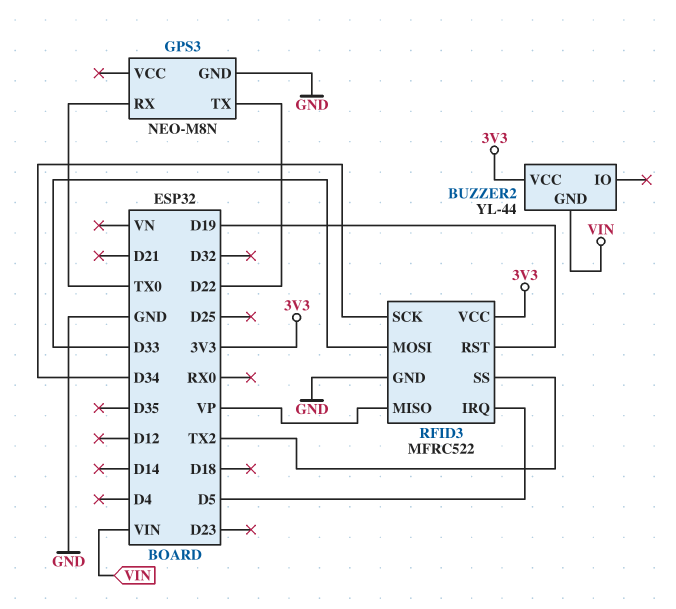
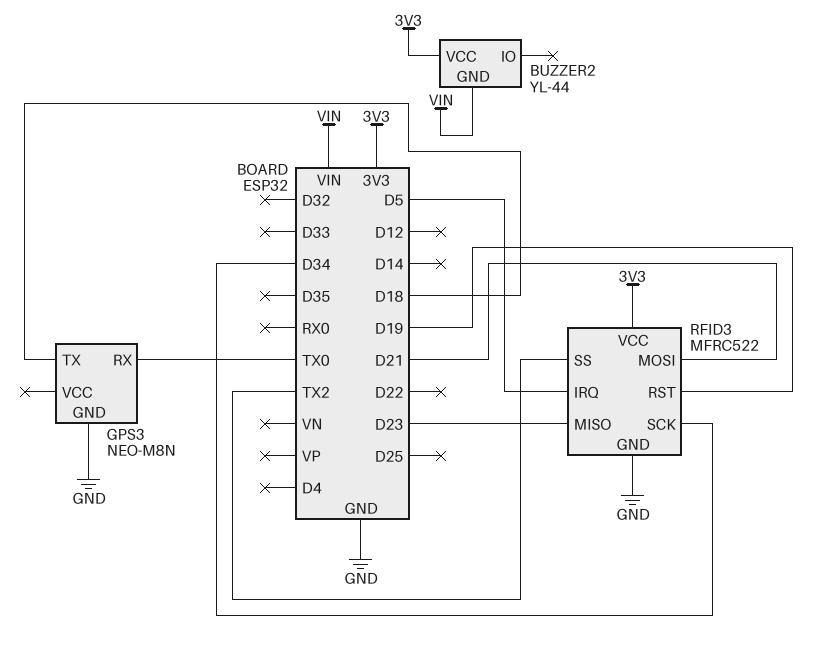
GPS3 pin TX: D22 -> D18
RFID3 pin MISO: VP -> D23
RFID3 pin MOSI: D33 -> D21

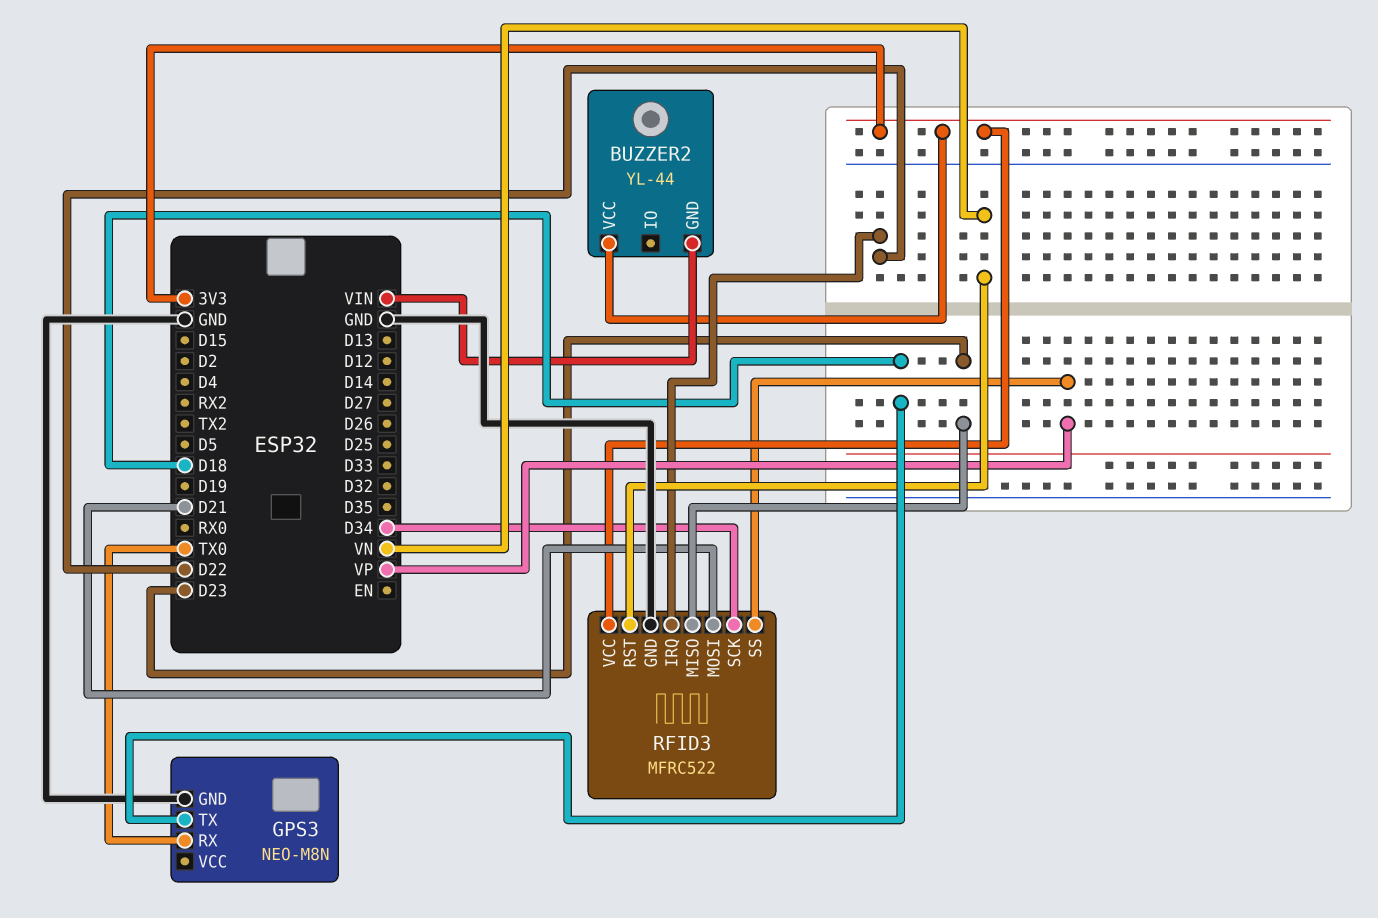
RFID3 pin IRQ: D5 -> D22
RFID3 pin RST: D19 -> VN
RFID3 pin SS: TX2 -> VP

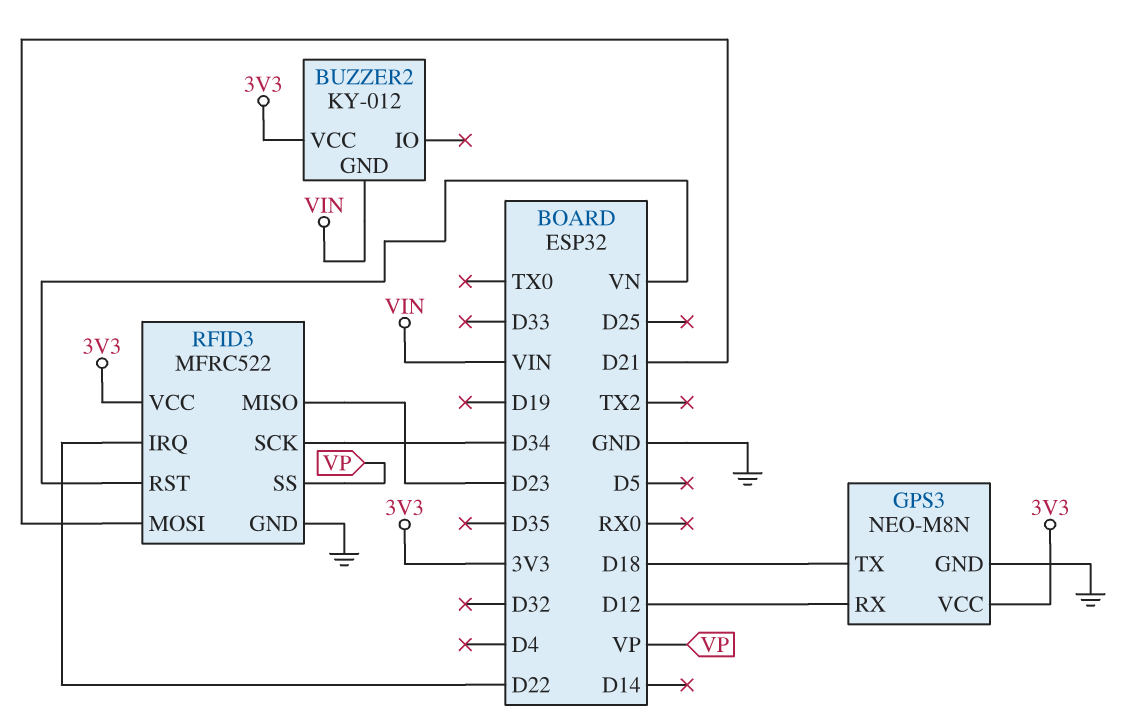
BUZZER2: YL-44 -> KY-012
GPS3 pin RX: TX0 -> D12
GPS3 pin VCC: none -> 3V3

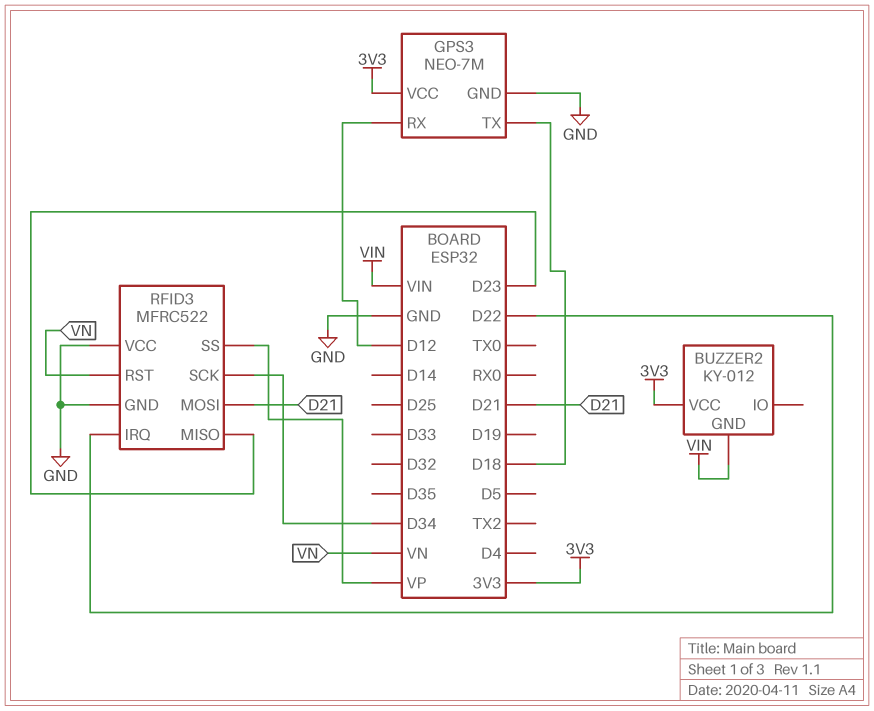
GPS3: NEO-M8N -> NEO-7M
RFID3 pin VCC: 3V3 -> GND

